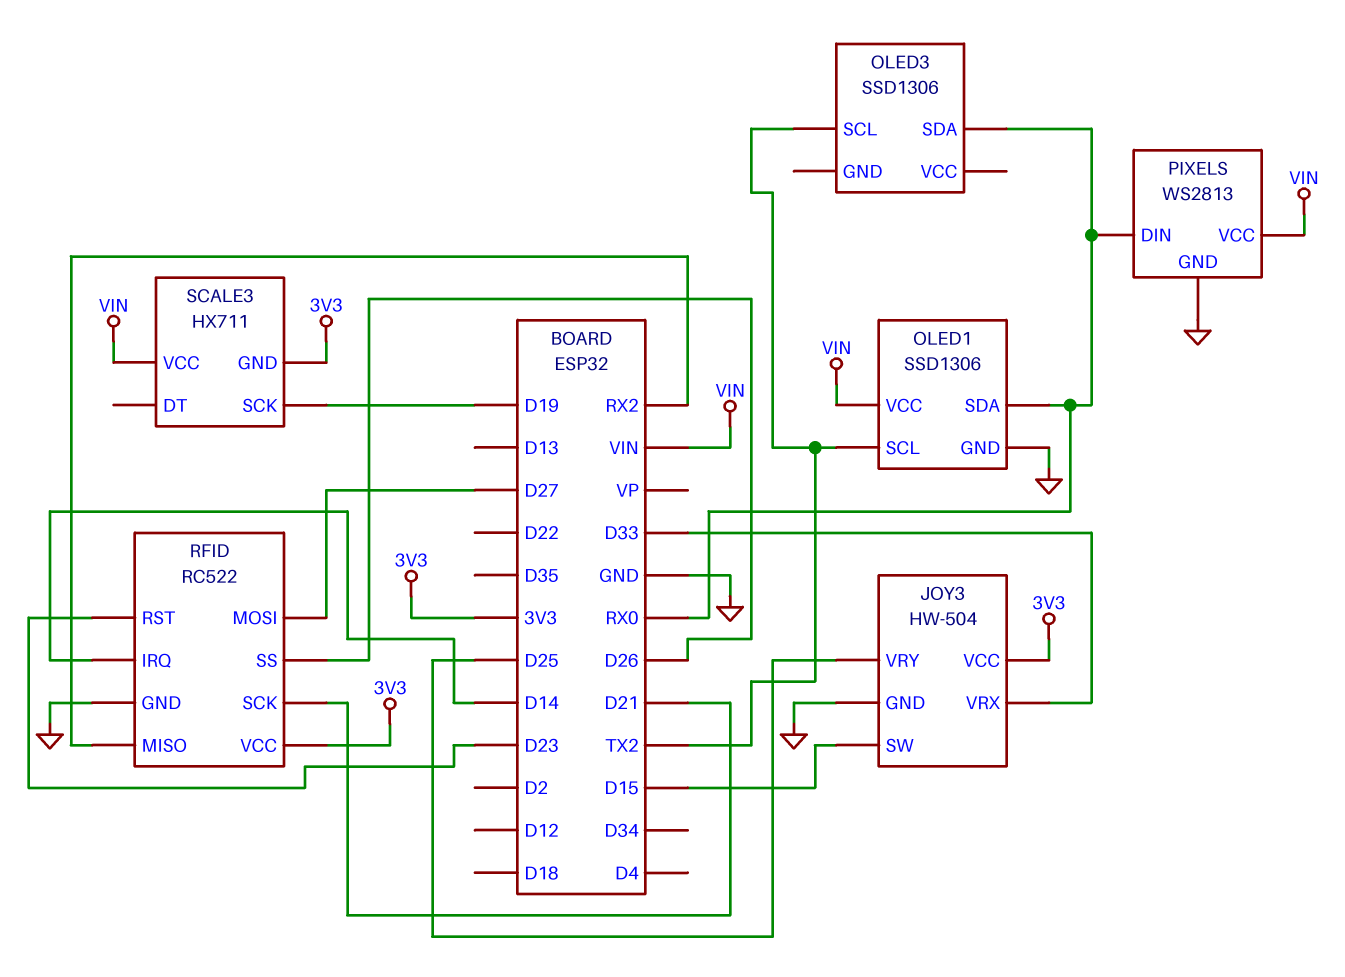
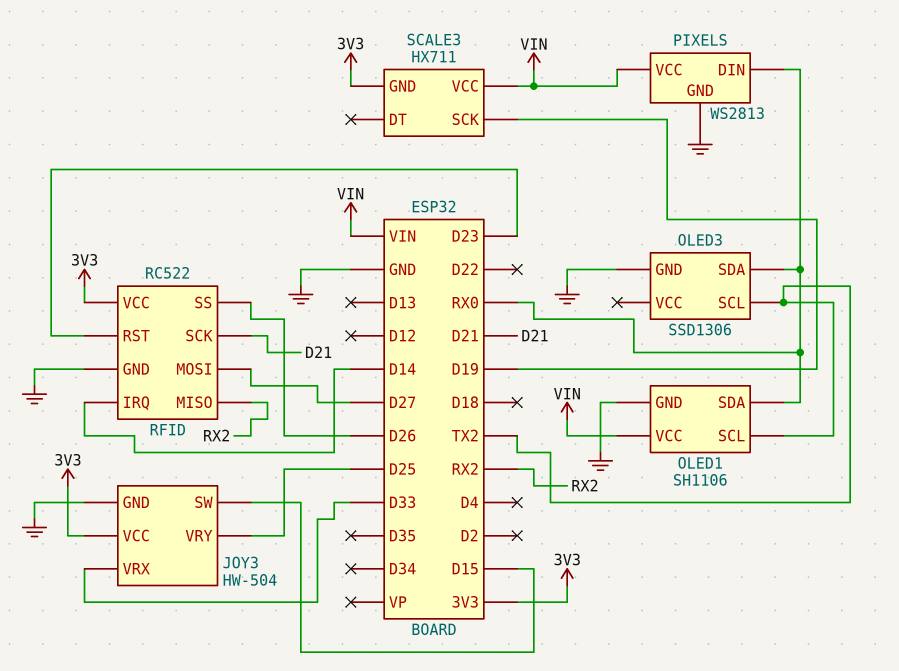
OLED1: SSD1306 -> SH1106
OLED3 pin GND: none -> GND

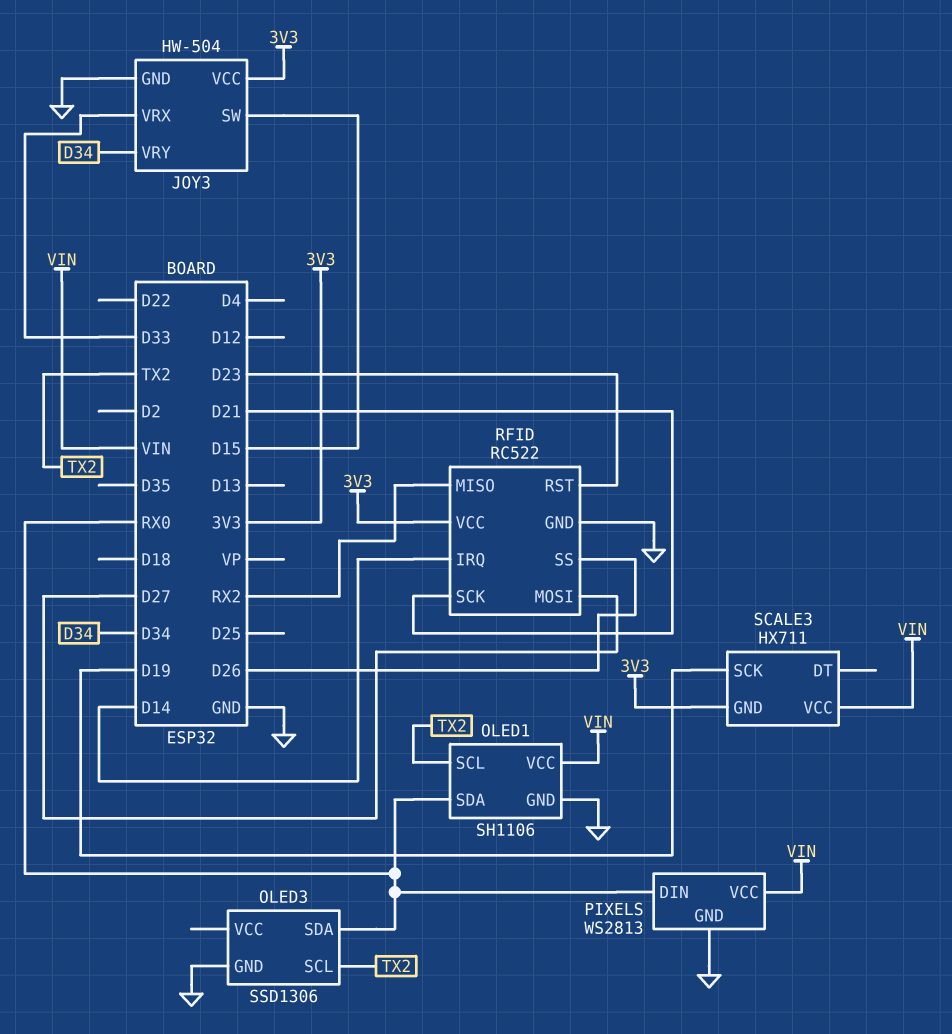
JOY3 pin VRY: D25 -> D34

